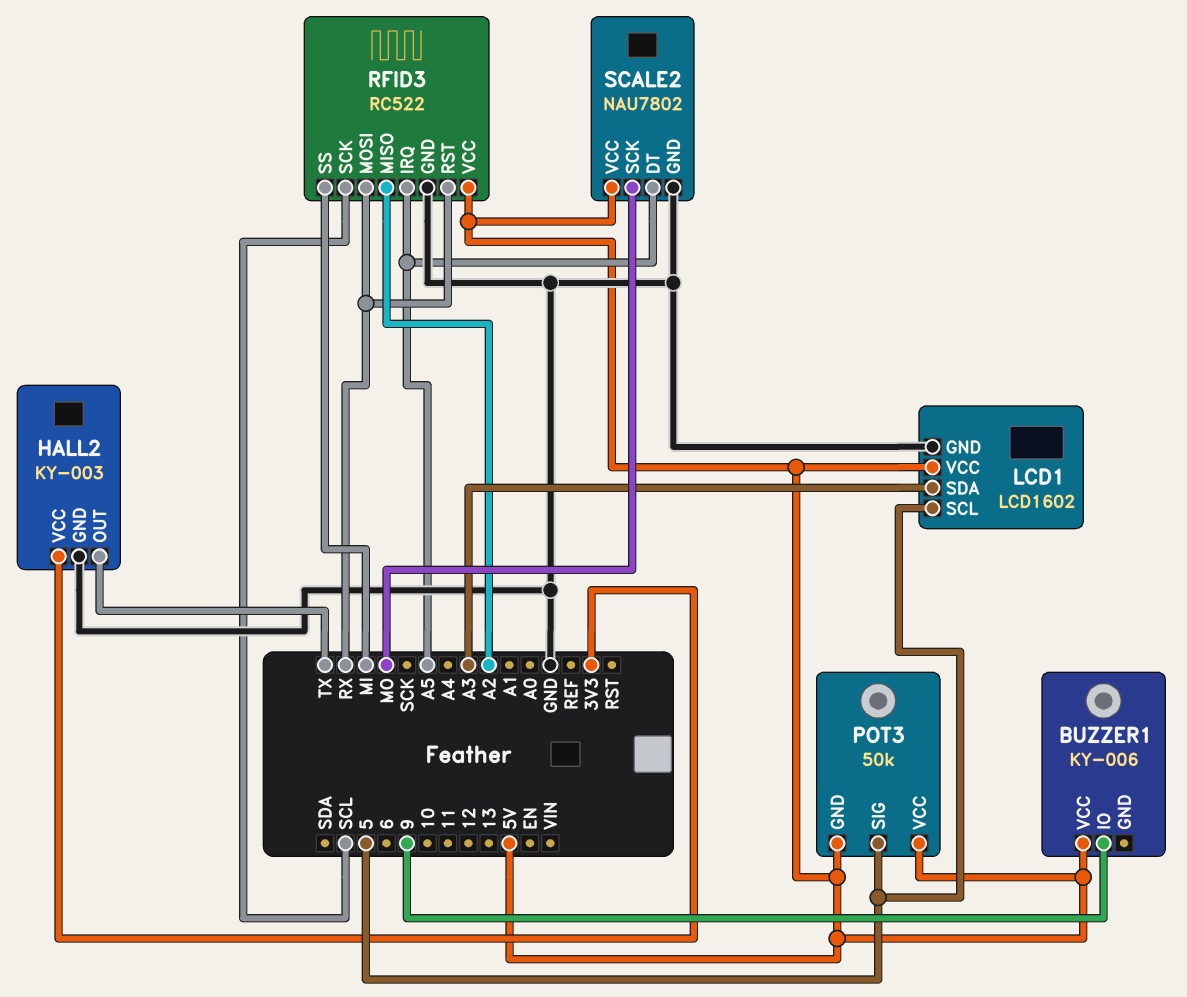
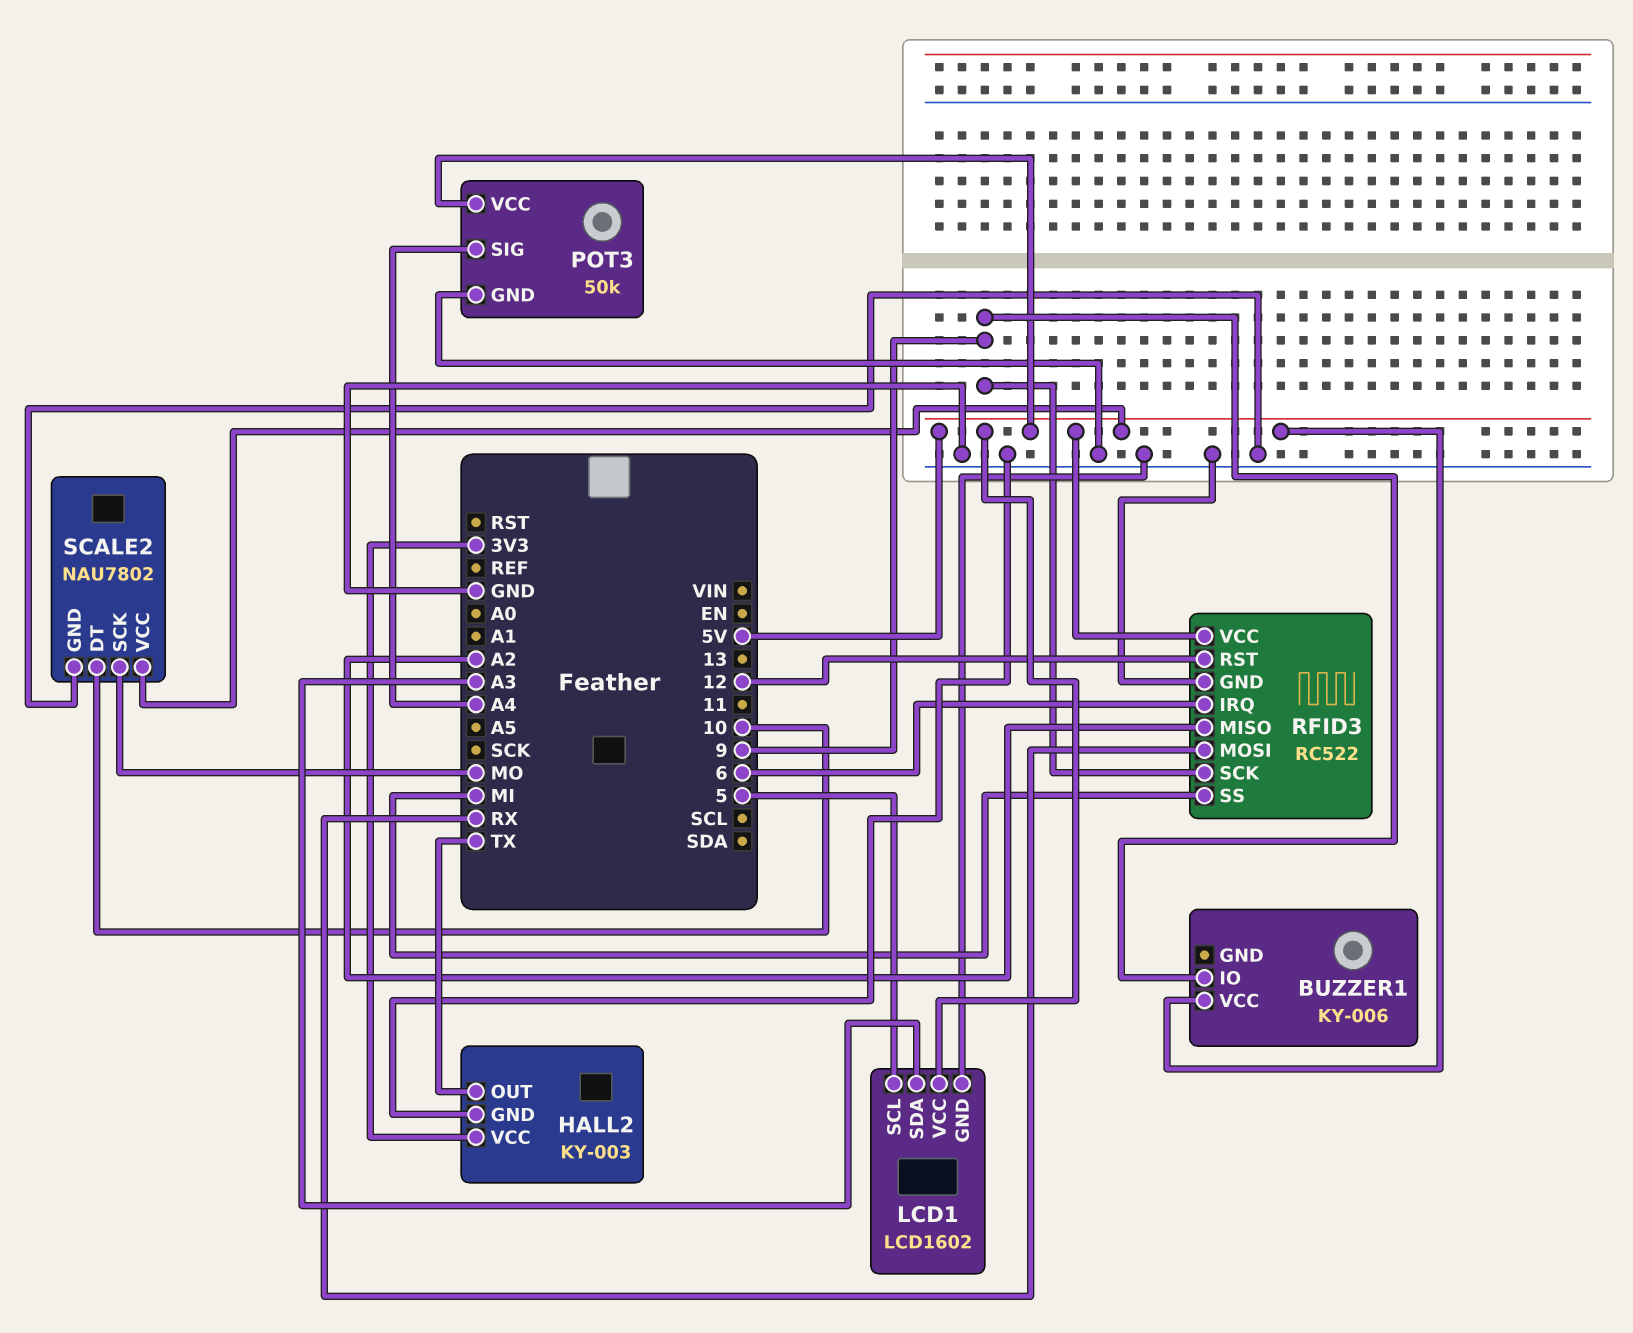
POT3 pin GND: 5V -> GND
POT3 pin SIG: 5 -> A4
RFID3 pin IRQ: A5 -> 6
RFID3 pin RST: RX -> 12
RFID3 pin SCK: SCL -> 9
SCALE2 pin DT: A5 -> 10

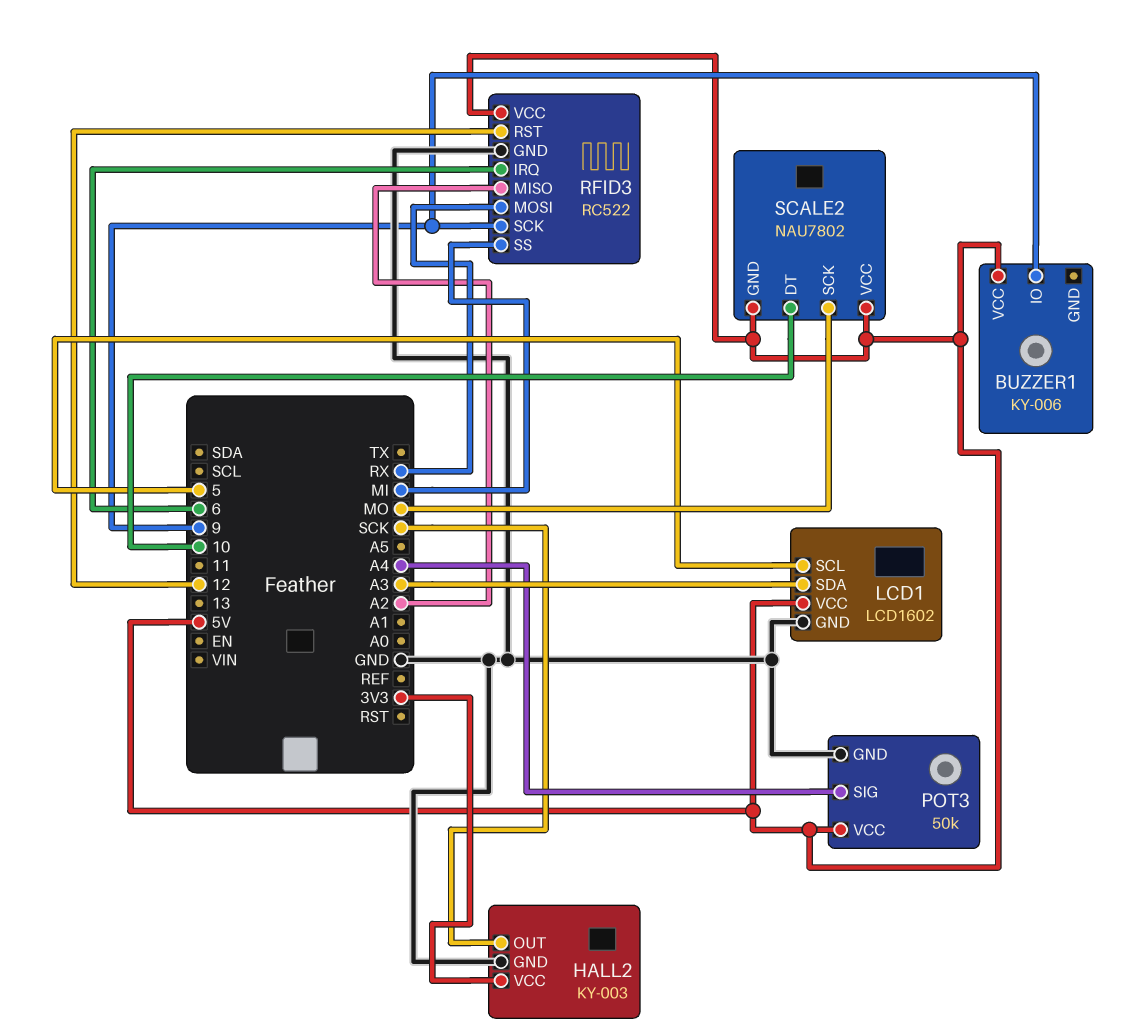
HALL2 pin OUT: TX -> SCK
SCALE2 pin GND: GND -> 5V

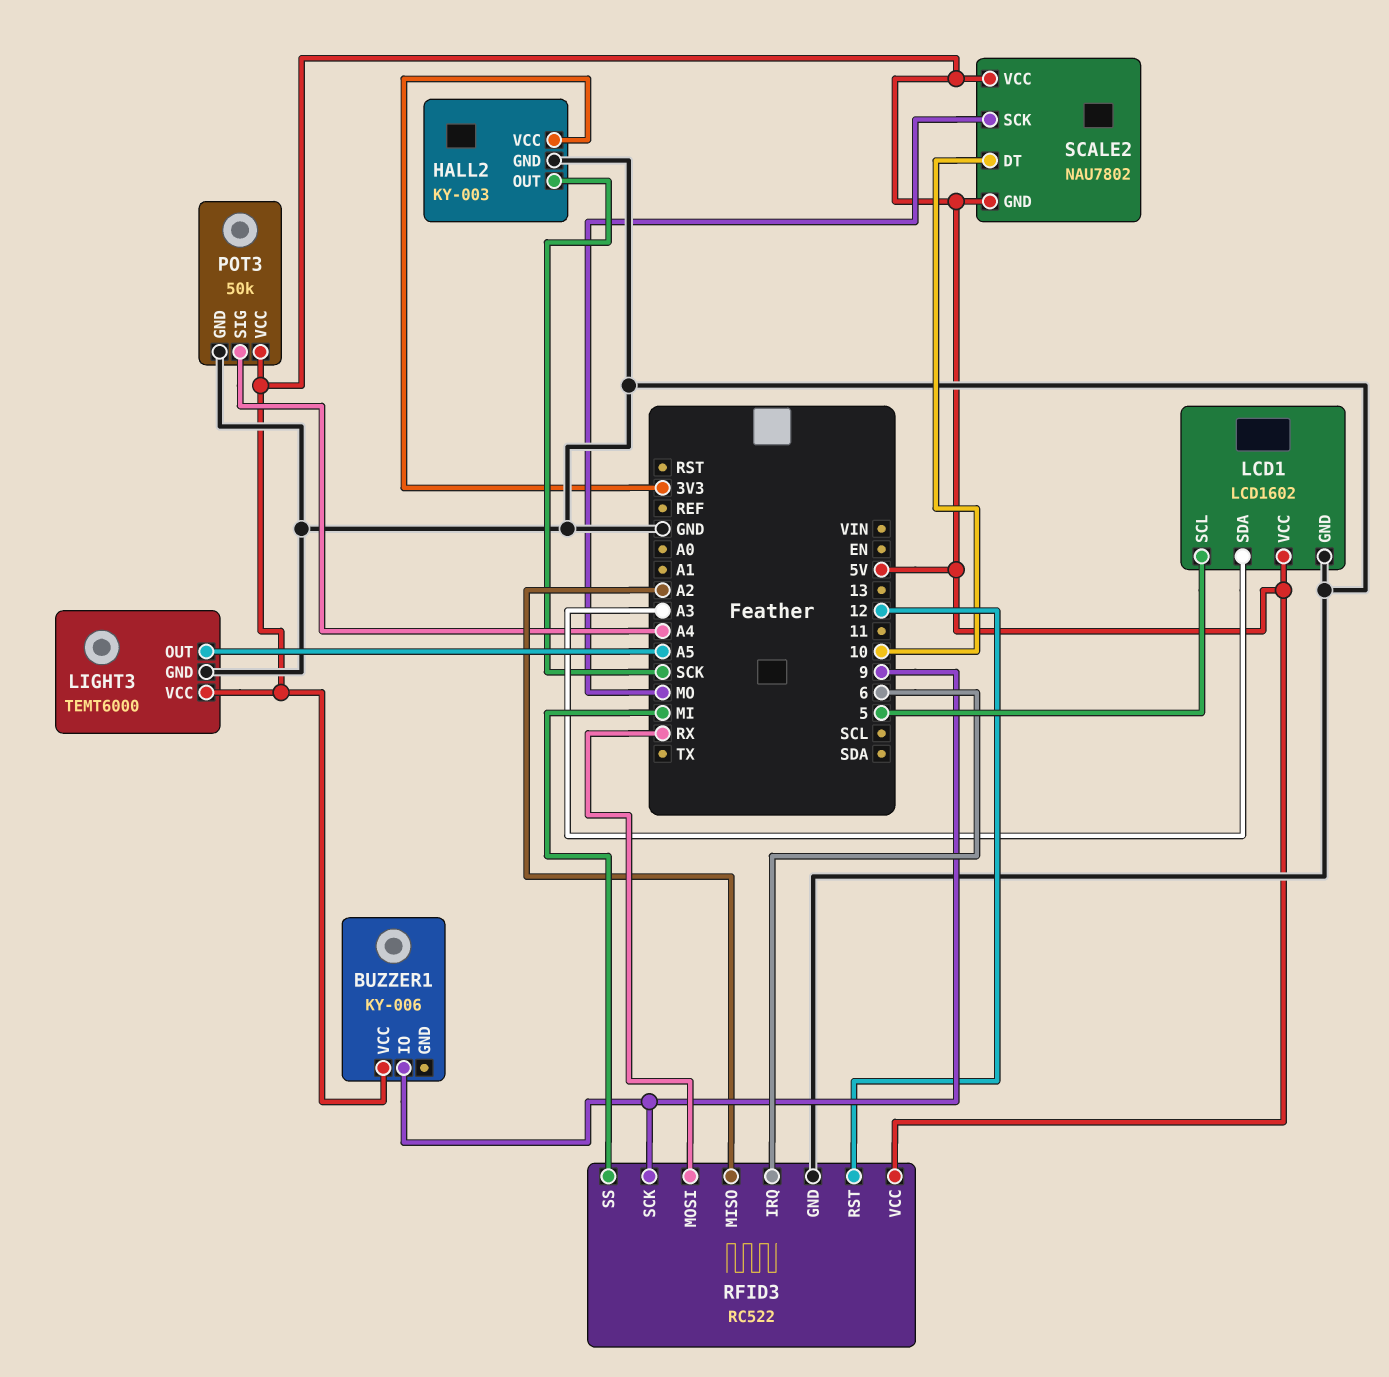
LIGHT3: none -> TEMT6000
LIGHT3 pin GND: none -> GND
LIGHT3 pin OUT: none -> A5
LIGHT3 pin VCC: none -> 5V

